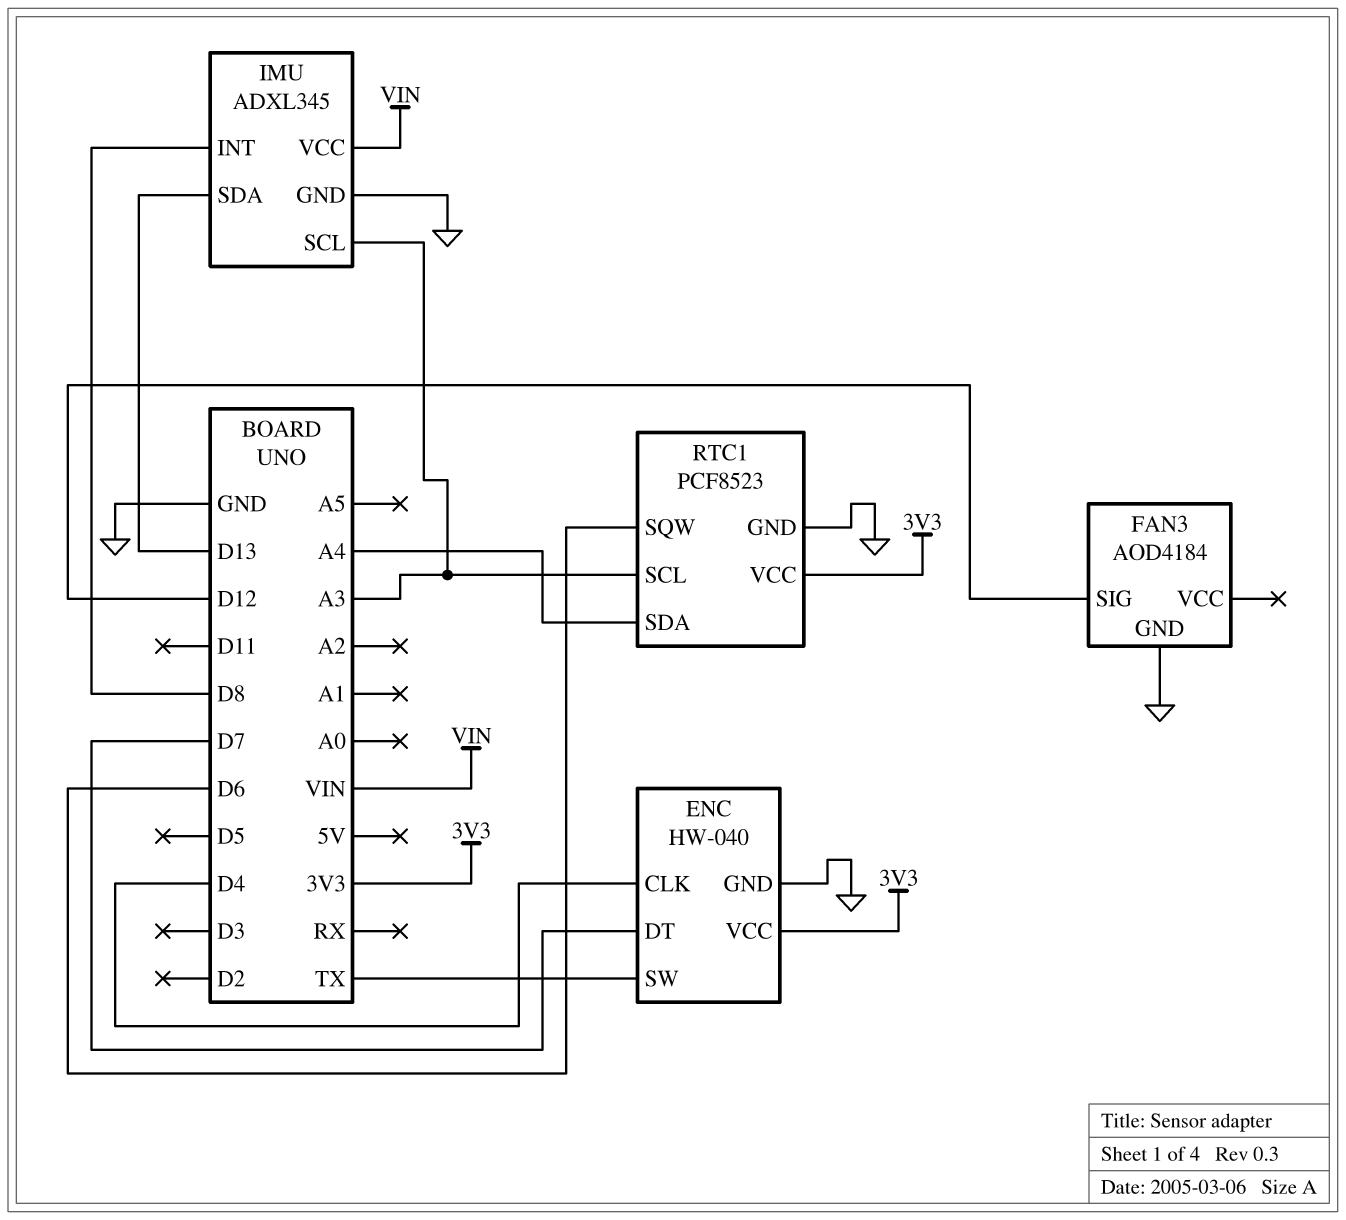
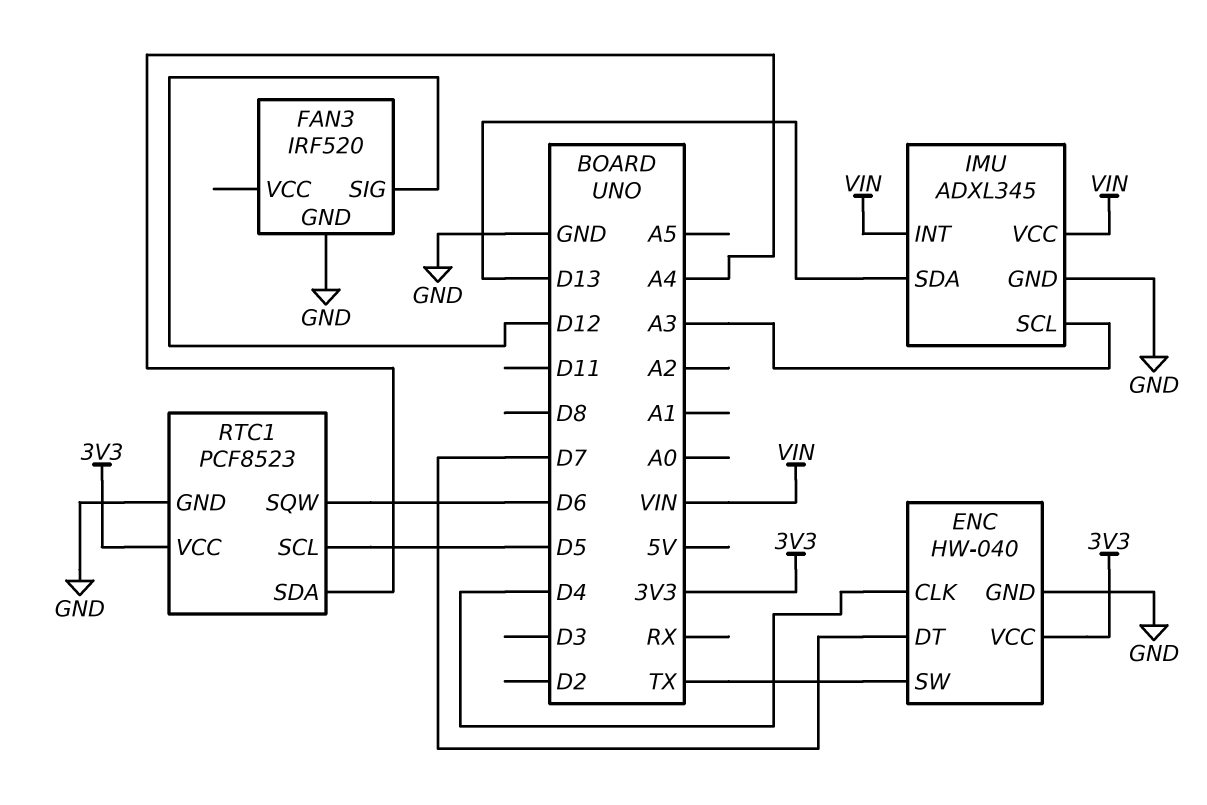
FAN3: AOD4184 -> IRF520
IMU pin INT: D8 -> VIN
RTC1 pin SCL: A3 -> D5

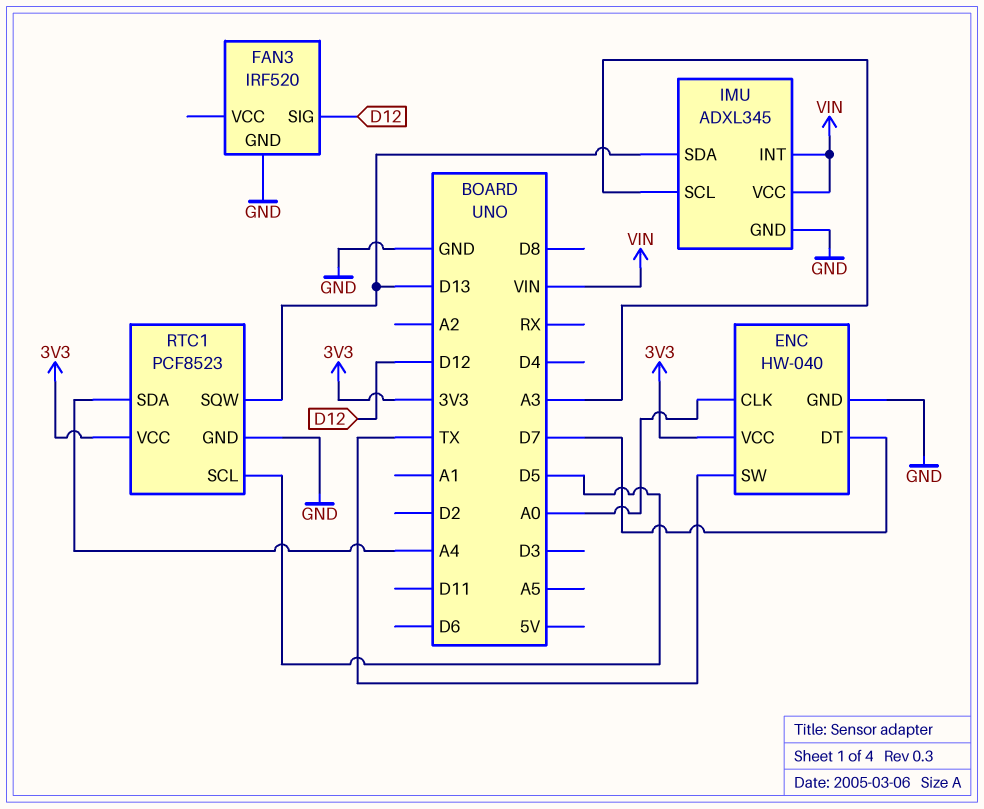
ENC pin CLK: D4 -> A0
RTC1 pin SQW: D6 -> D13

